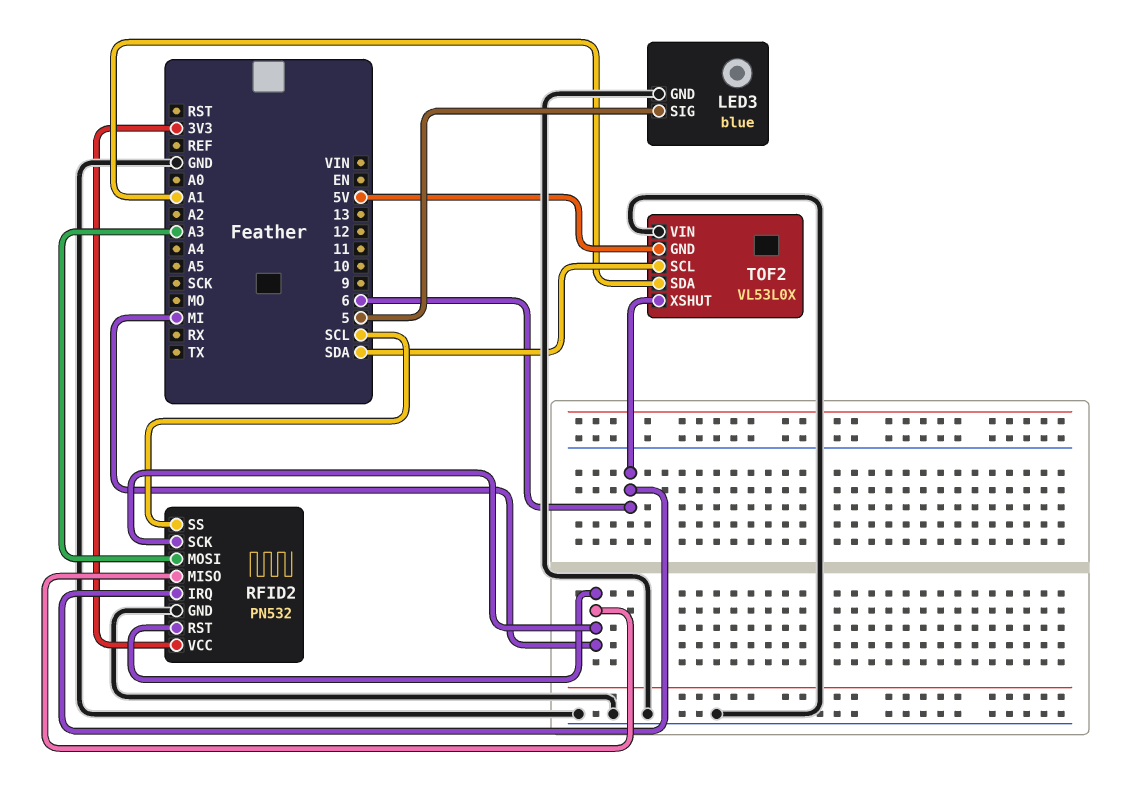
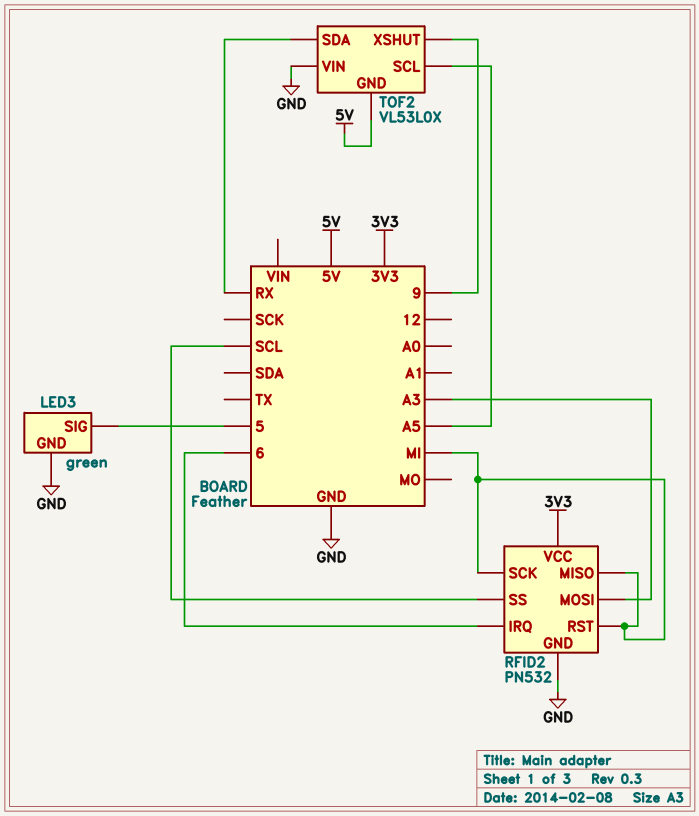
LED3: blue -> green
TOF2 pin SCL: SDA -> A5
TOF2 pin SDA: A1 -> RX
TOF2 pin XSHUT: 6 -> 9

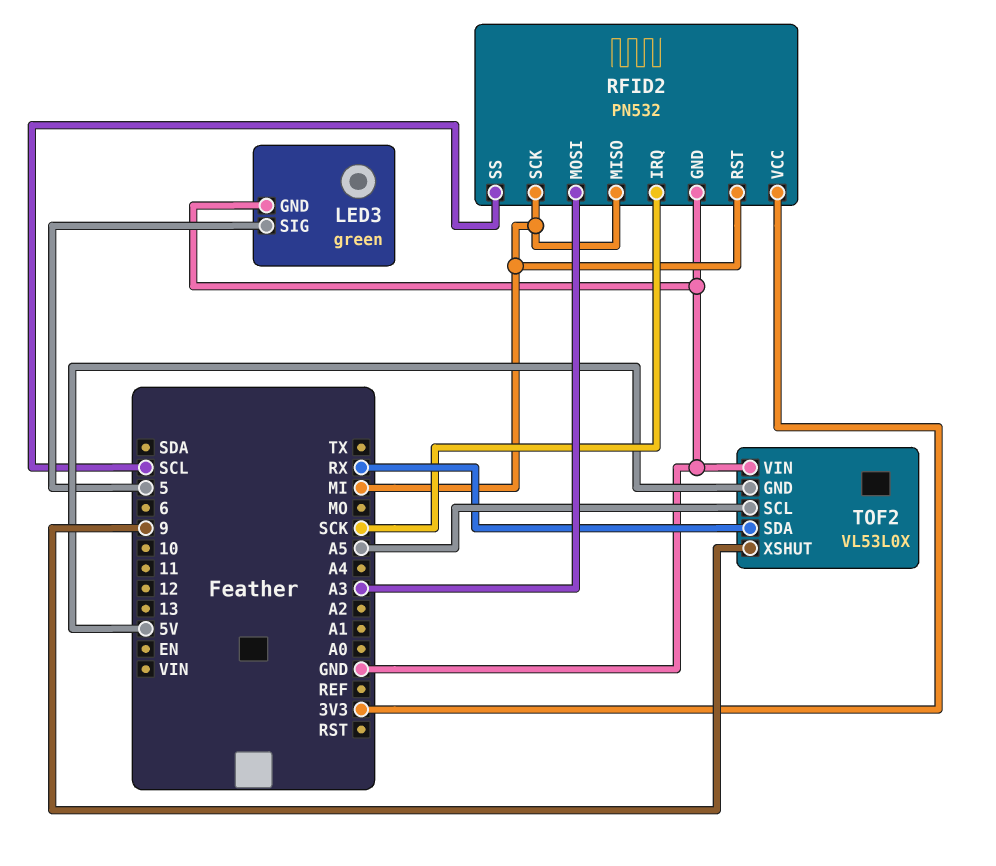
RFID2 pin IRQ: 6 -> SCK

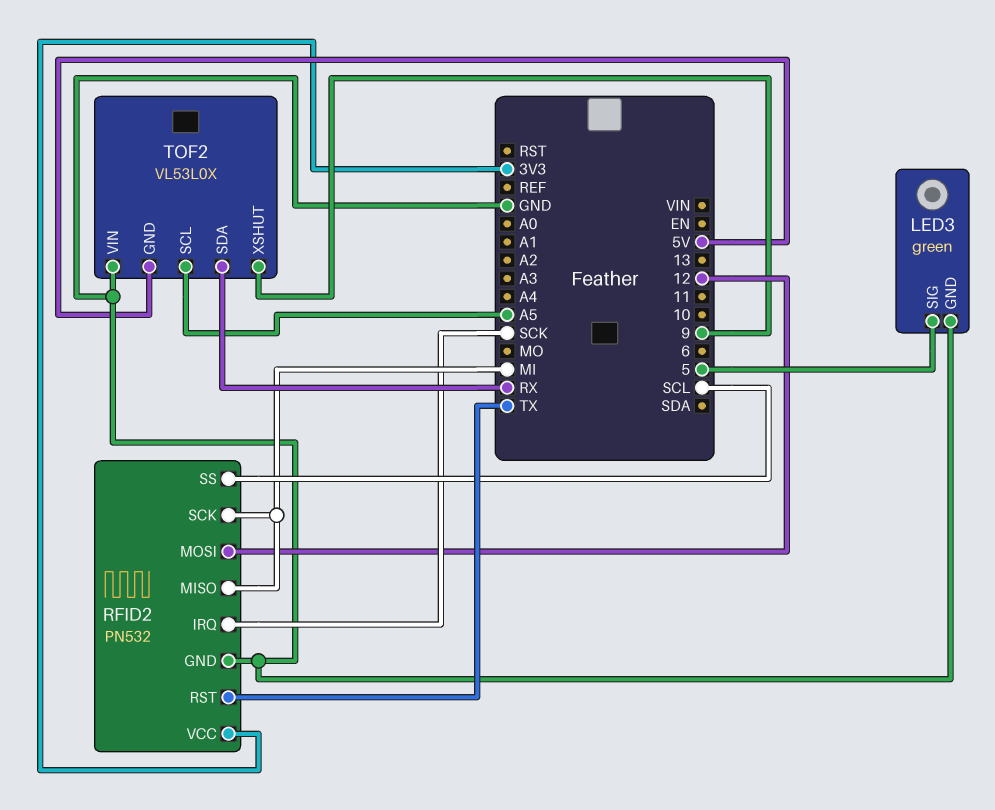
RFID2 pin MOSI: A3 -> 12
RFID2 pin RST: MI -> TX

